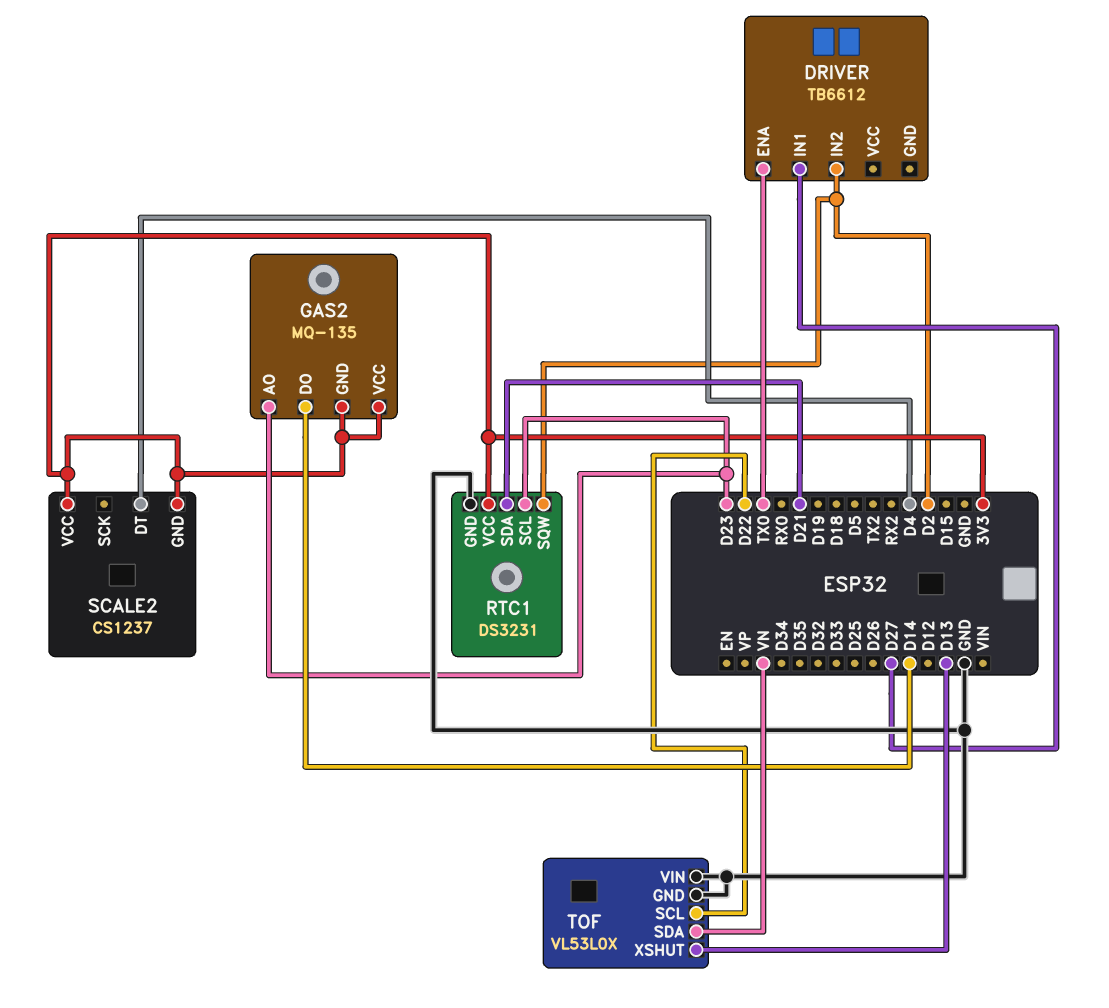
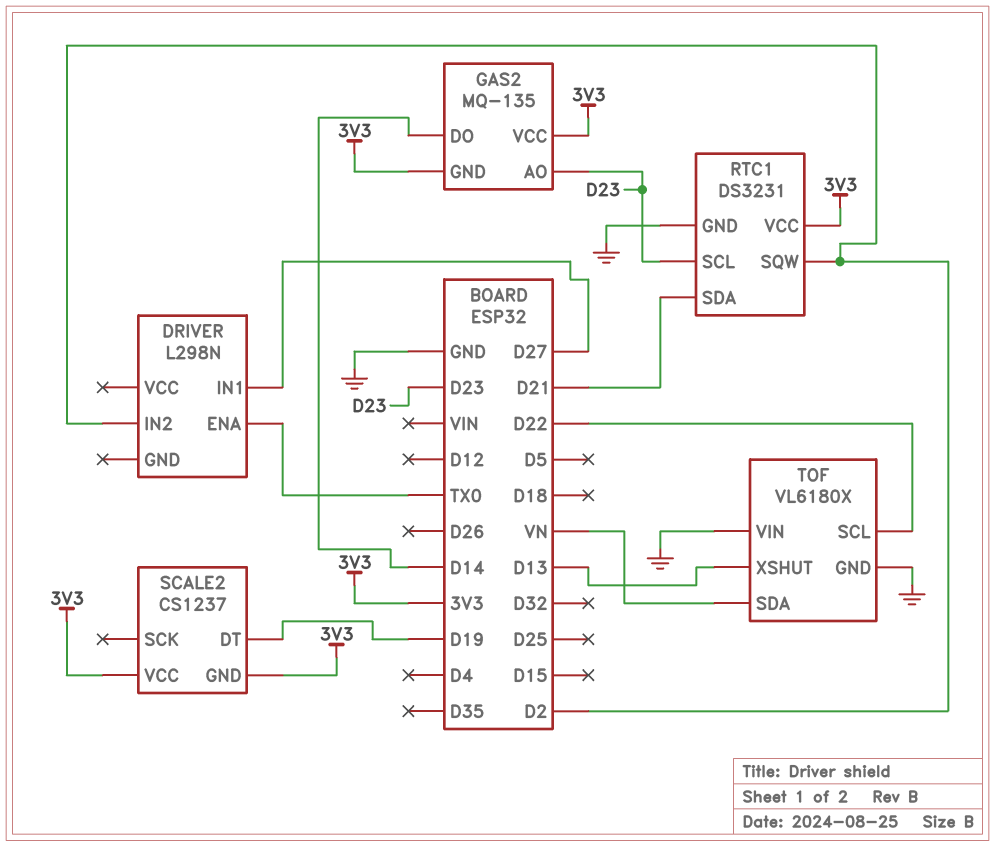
DRIVER: TB6612 -> L298N
SCALE2 pin DT: D4 -> D19
TOF: VL53L0X -> VL6180X

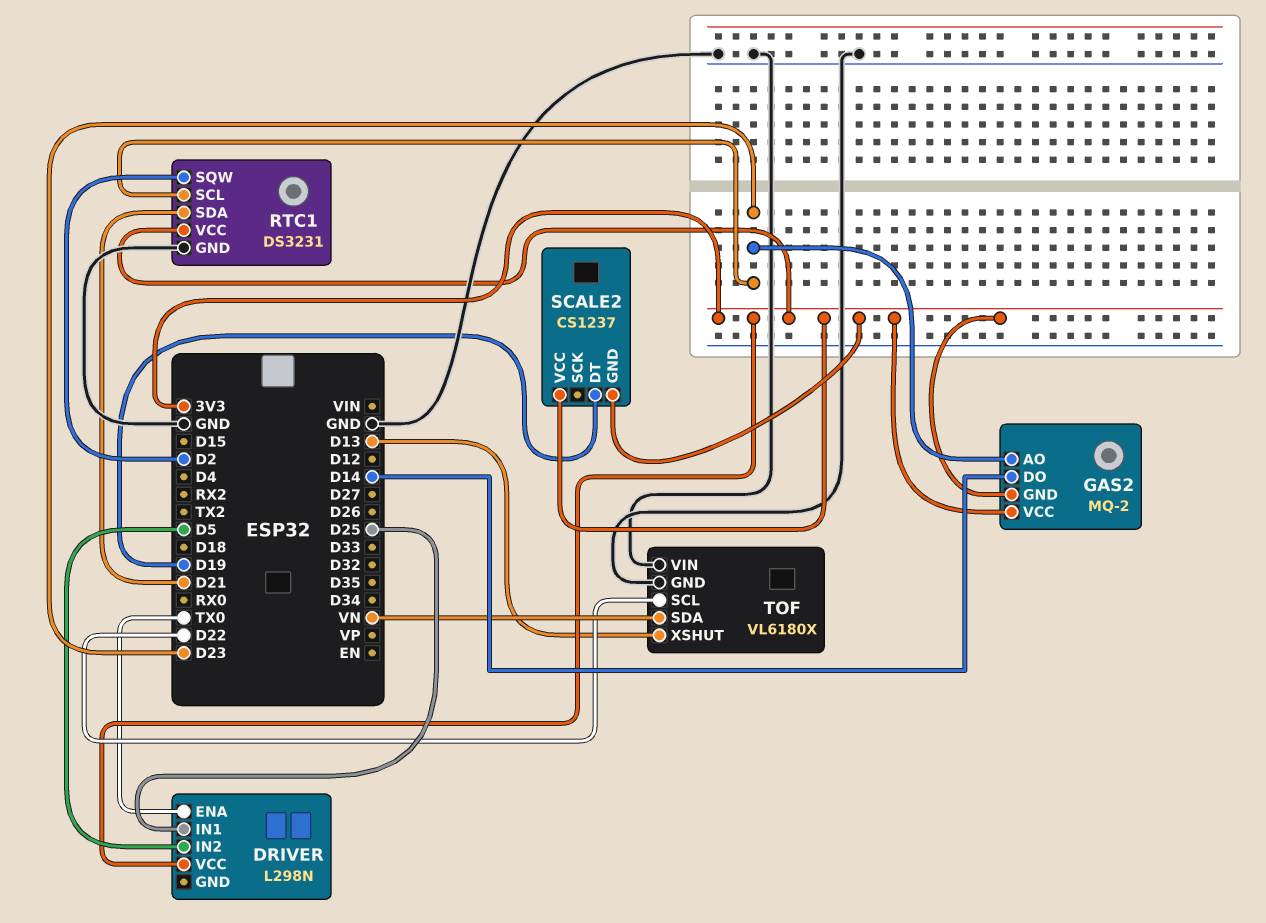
DRIVER pin IN1: D27 -> D25
DRIVER pin IN2: D2 -> D5
DRIVER pin VCC: none -> 3V3
GAS2: MQ-135 -> MQ-2

